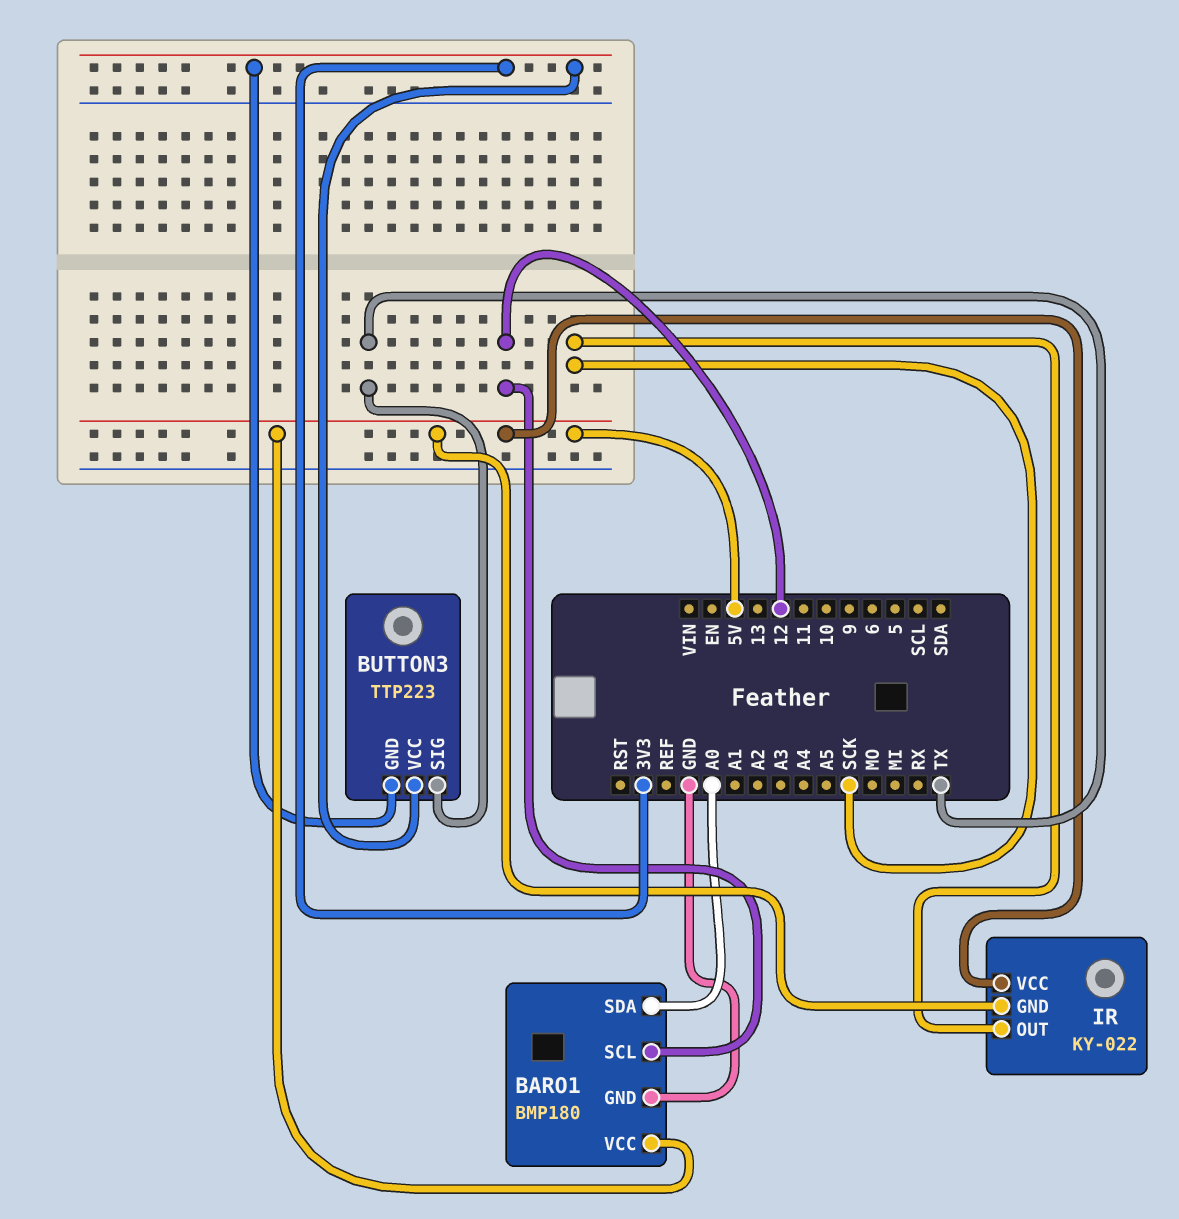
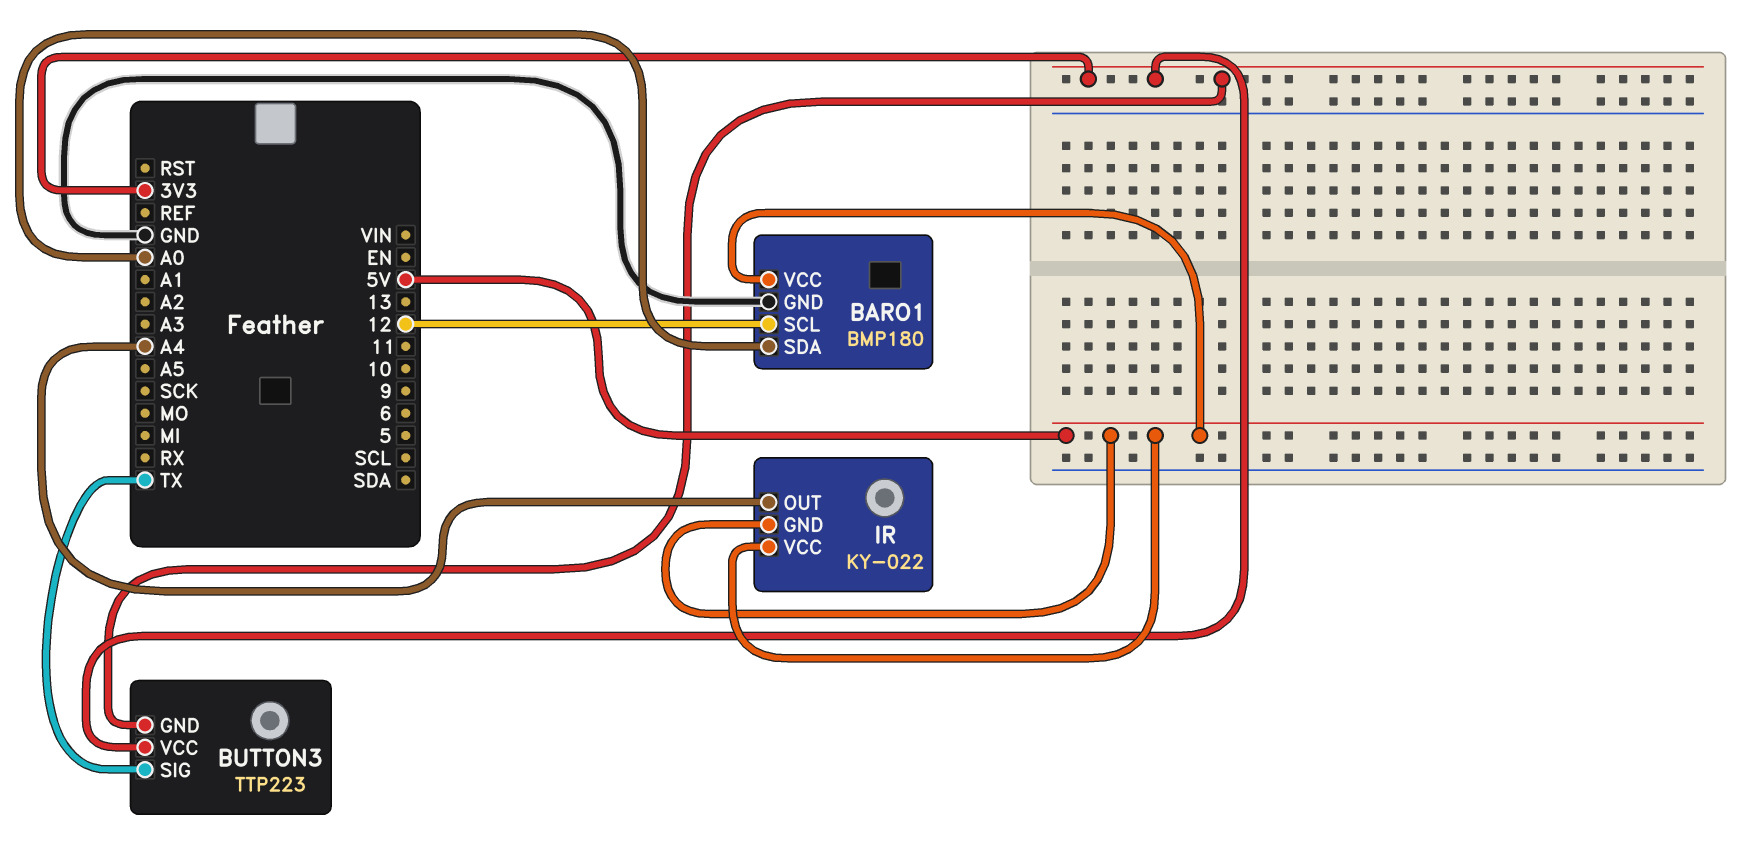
IR pin OUT: SCK -> A4

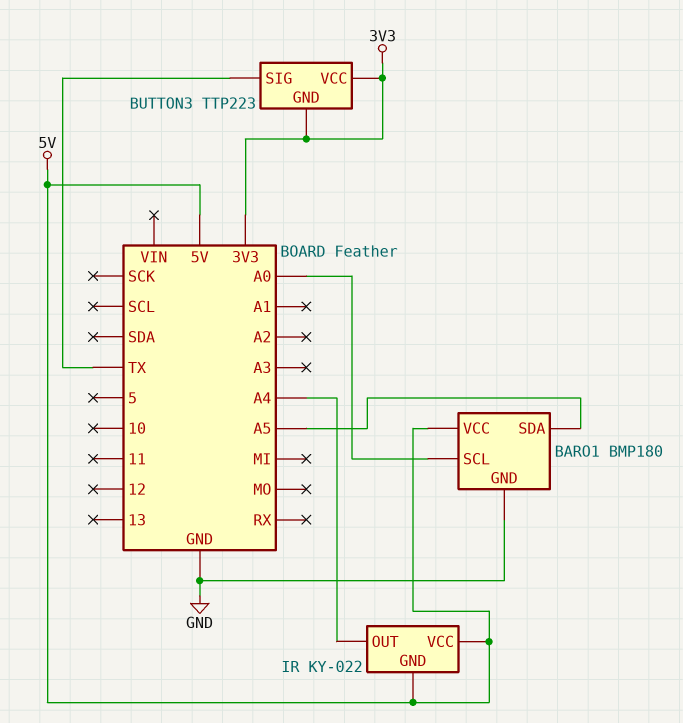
BARO1 pin SCL: 12 -> A0
BARO1 pin SDA: A0 -> A5

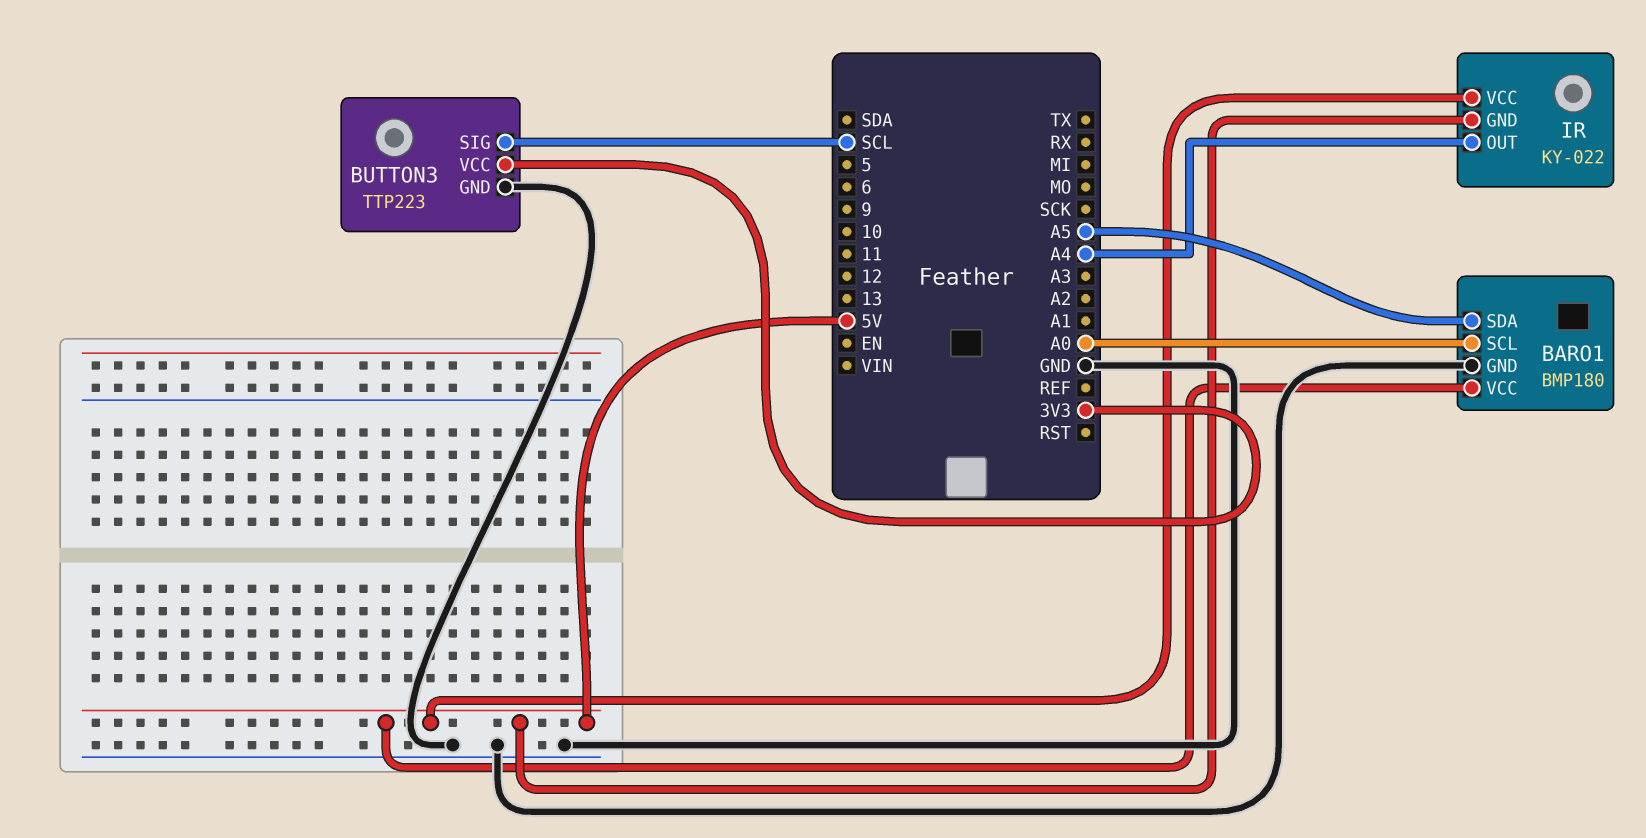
BUTTON3 pin GND: 3V3 -> GND
BUTTON3 pin SIG: TX -> SCL

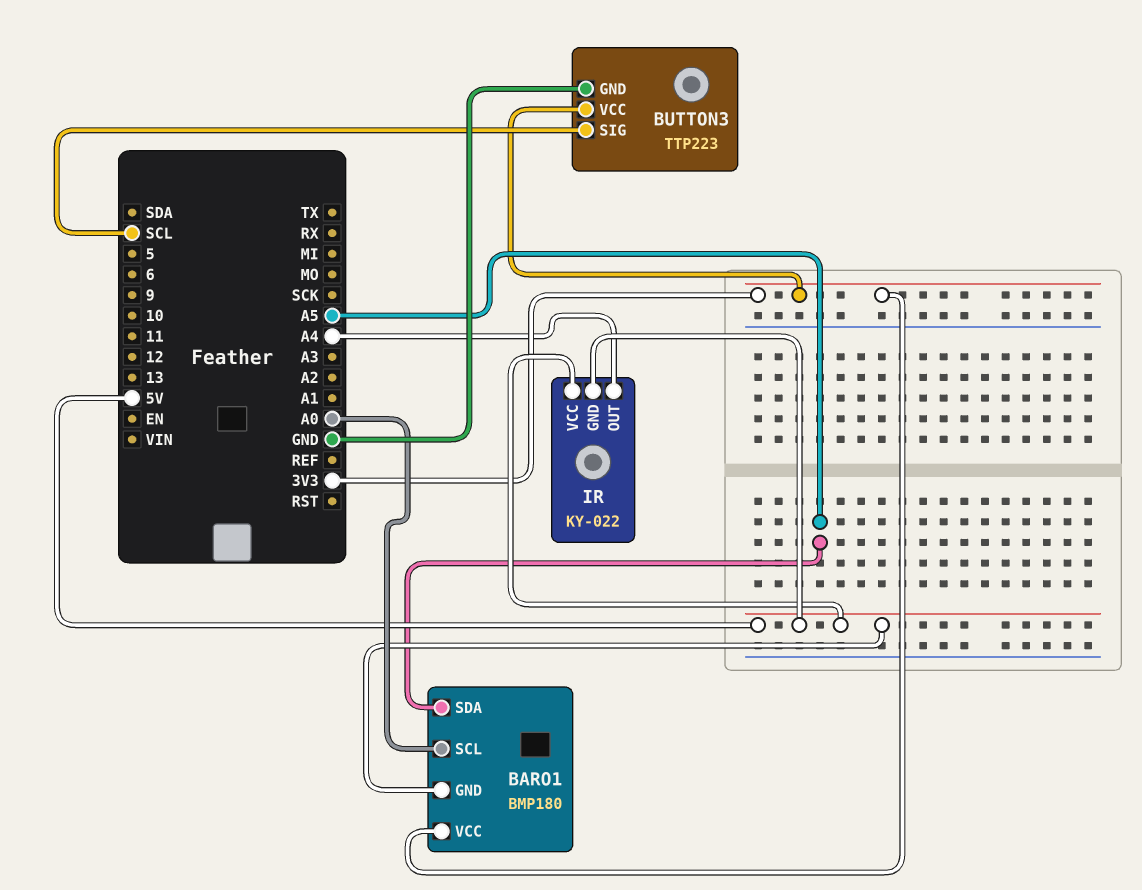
BARO1 pin GND: GND -> 5V
BARO1 pin VCC: 5V -> 3V3

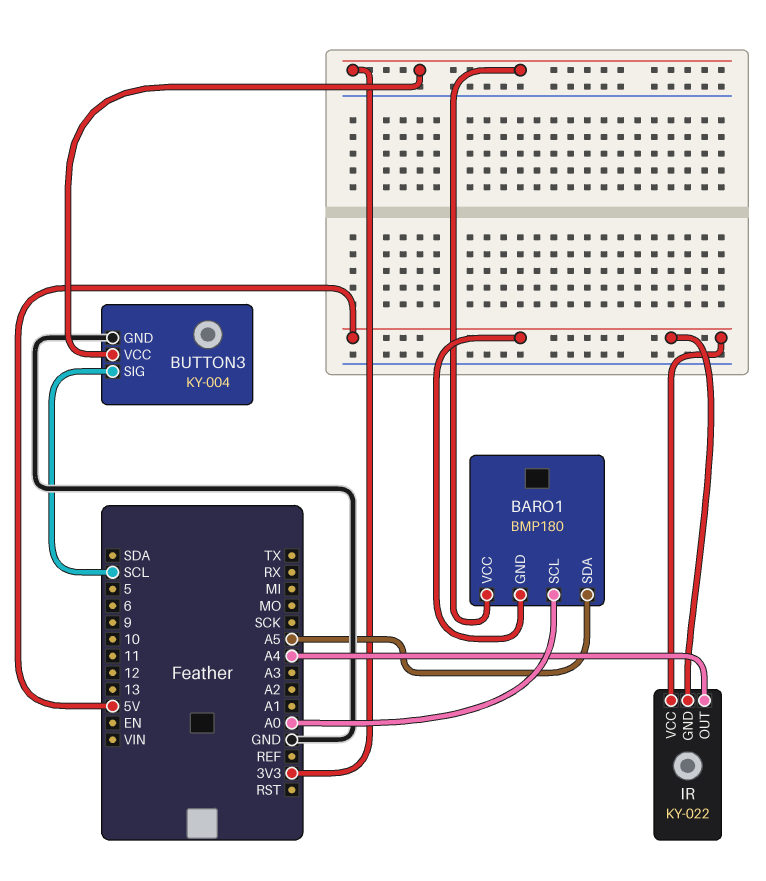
BUTTON3: TTP223 -> KY-004

